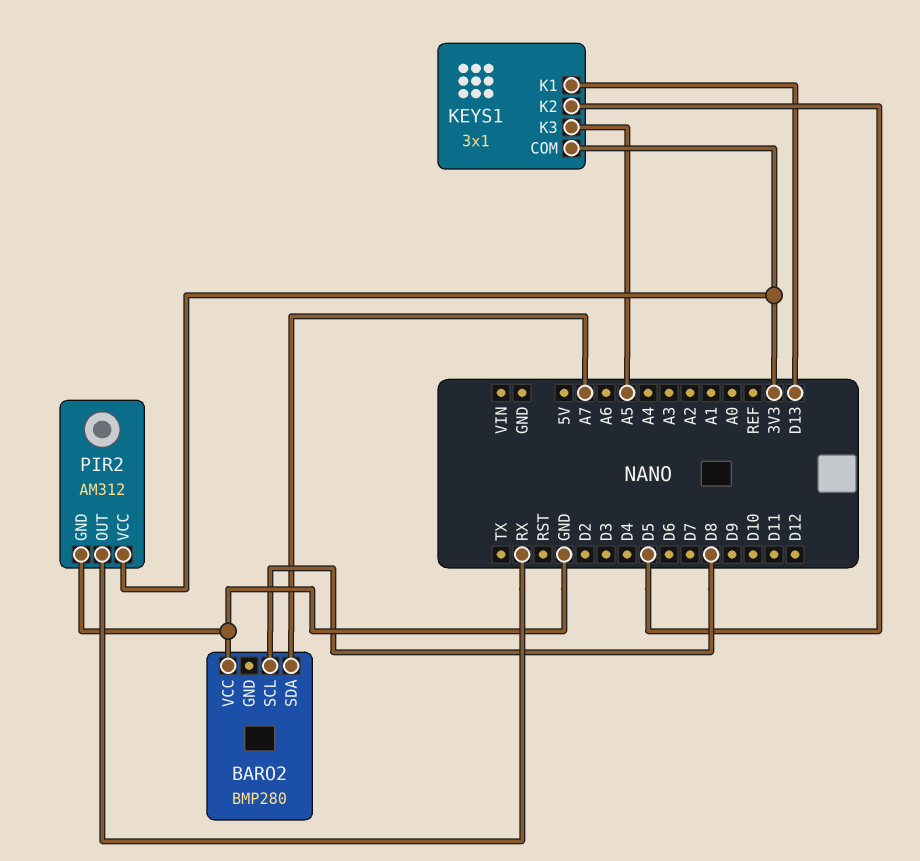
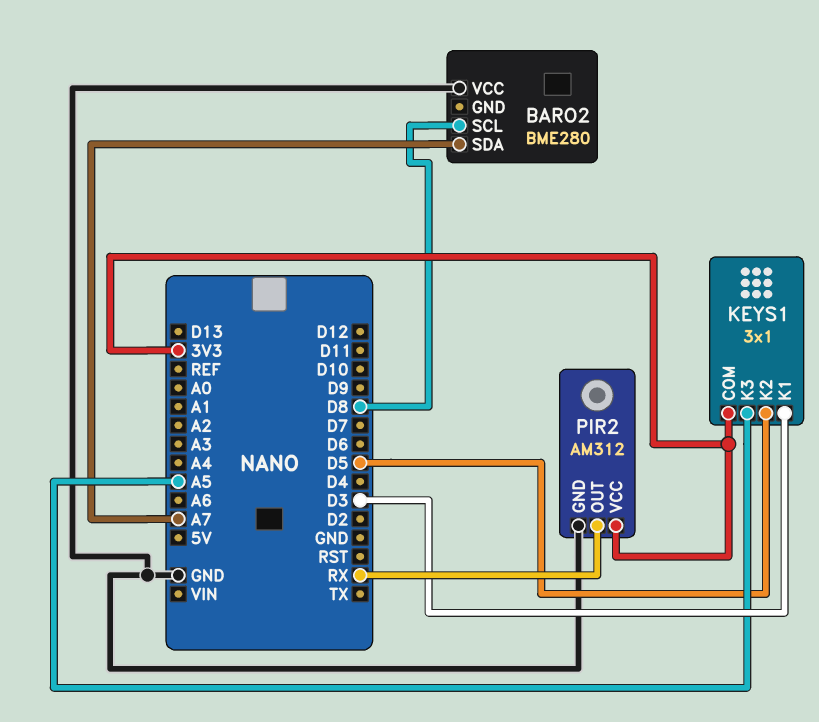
BARO2: BMP280 -> BME280
KEYS1 pin K1: D13 -> D3

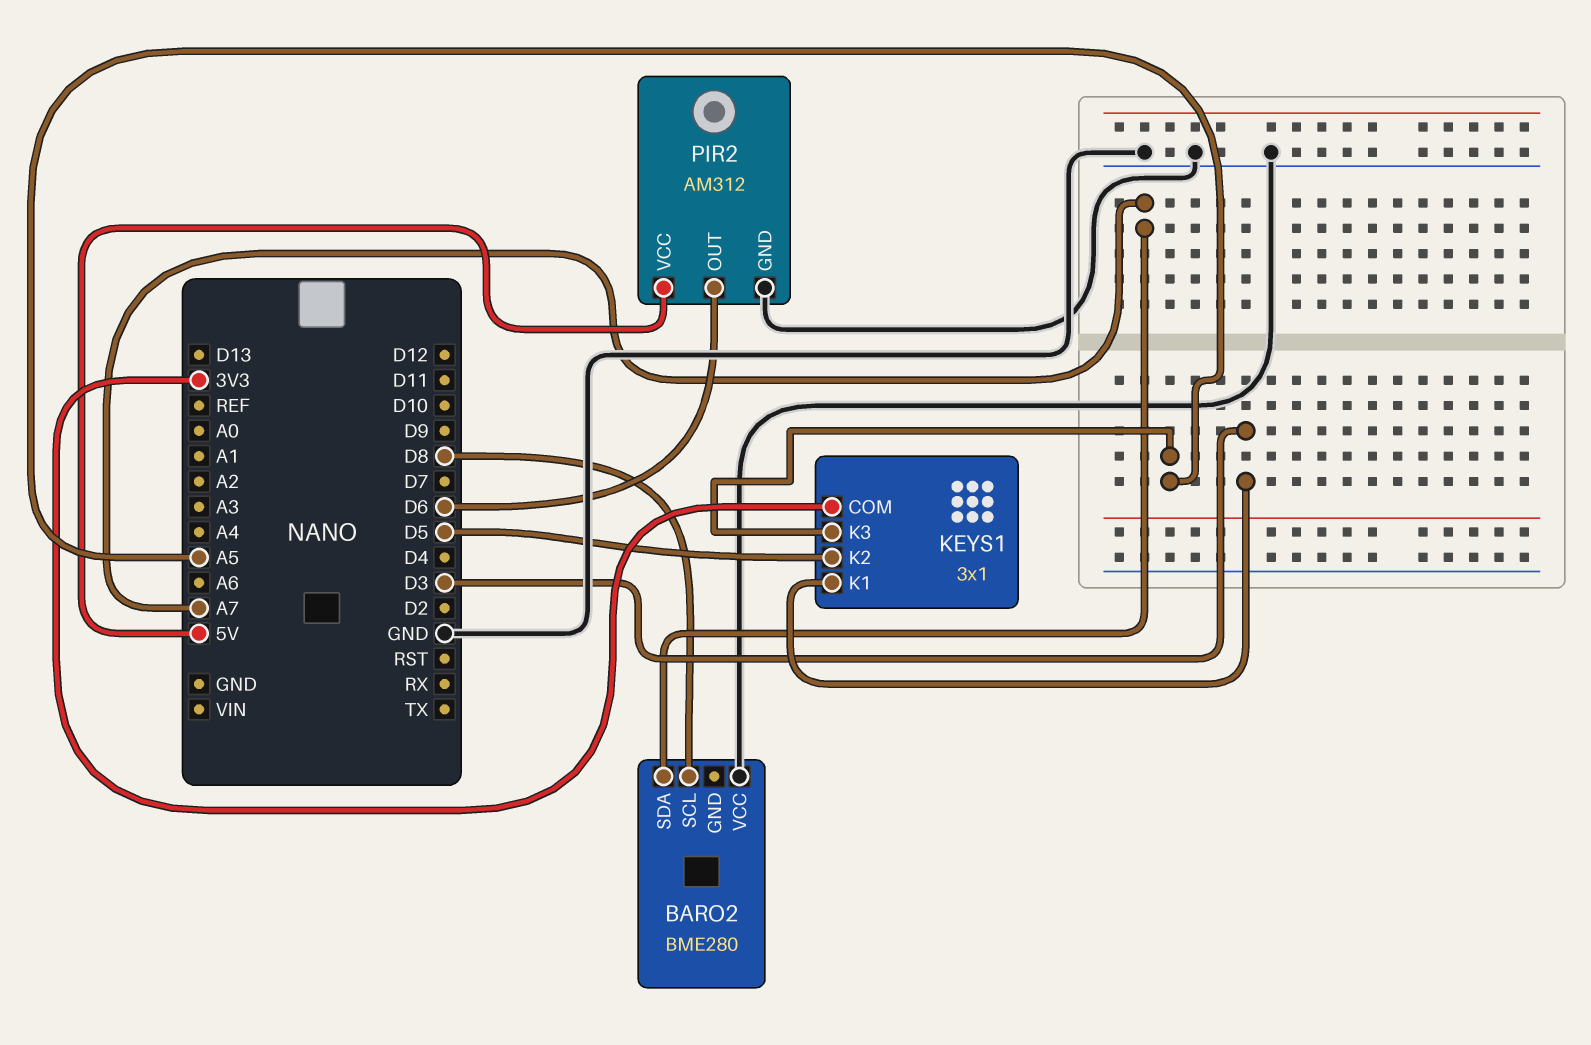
PIR2 pin OUT: RX -> D6
PIR2 pin VCC: 3V3 -> 5V

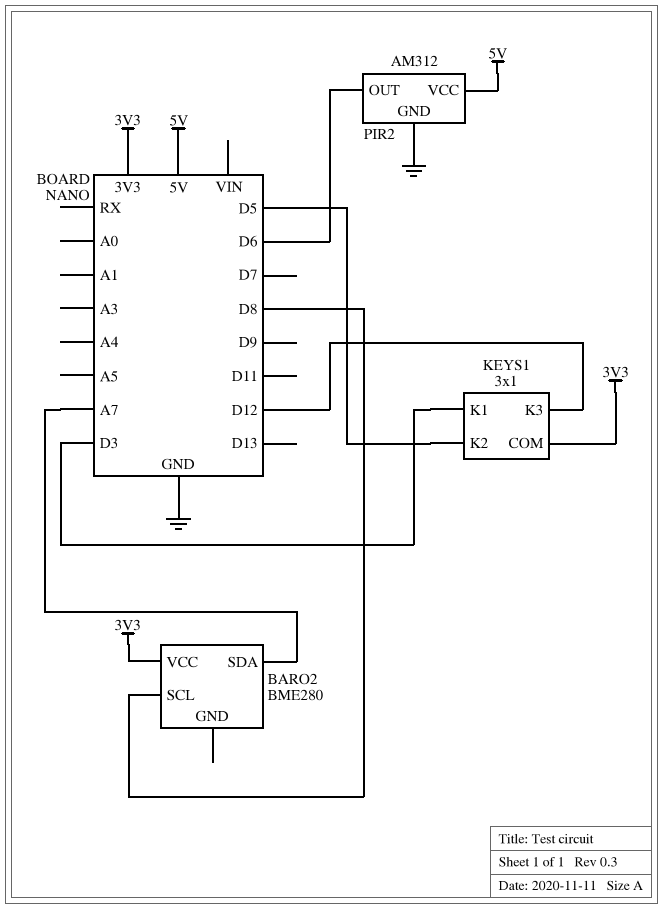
BARO2 pin VCC: GND -> 3V3
KEYS1 pin K3: A5 -> D12

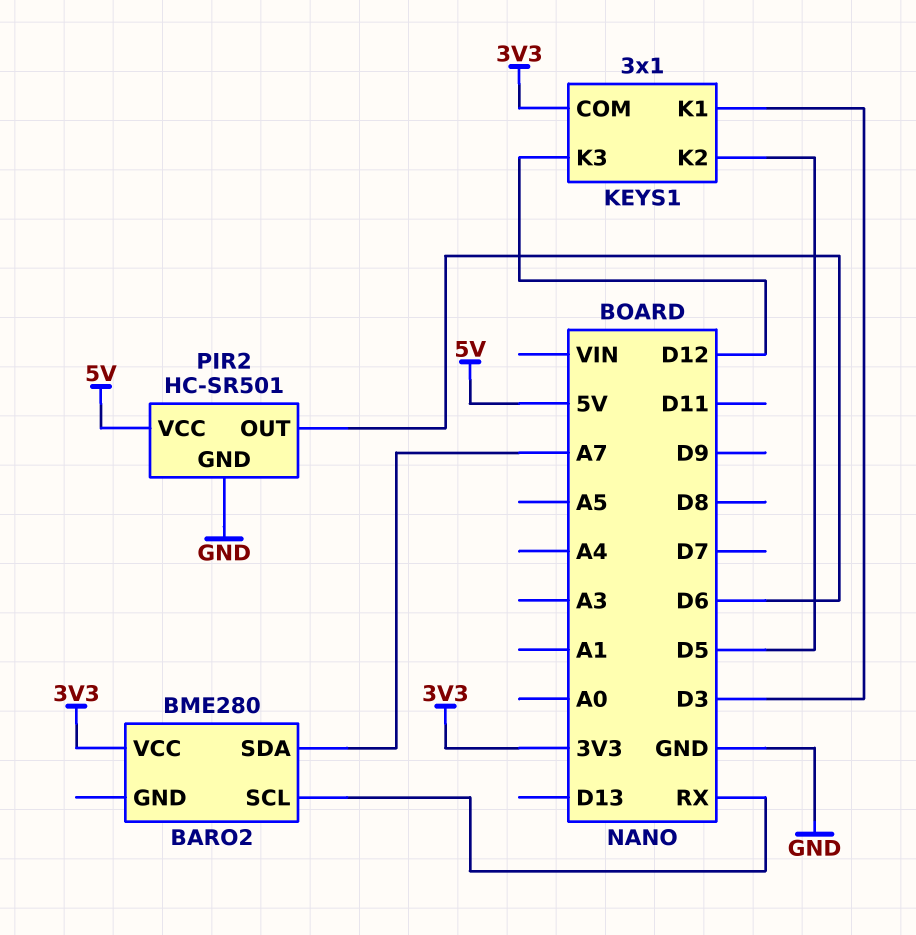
BARO2 pin SCL: D8 -> RX
PIR2: AM312 -> HC-SR501

